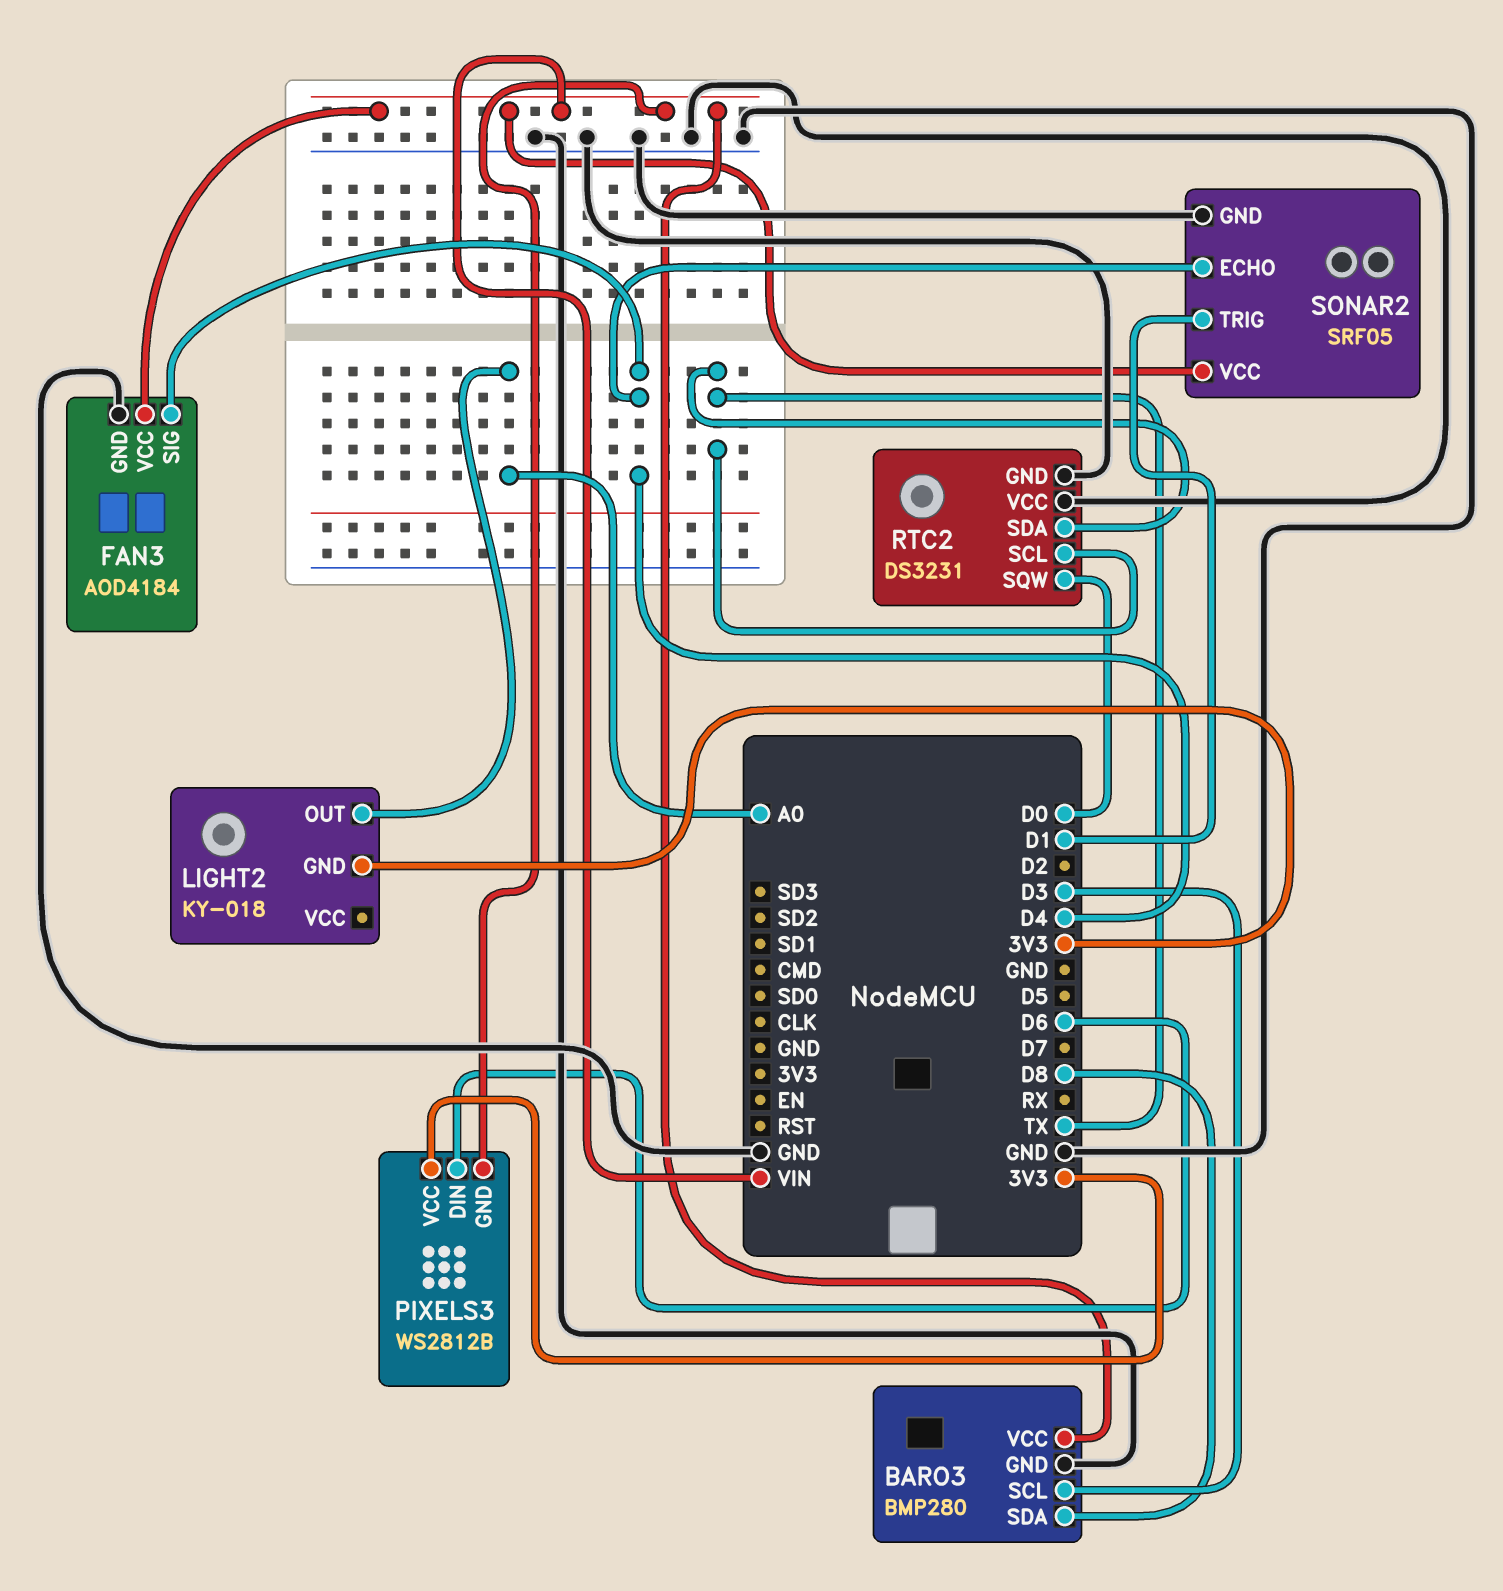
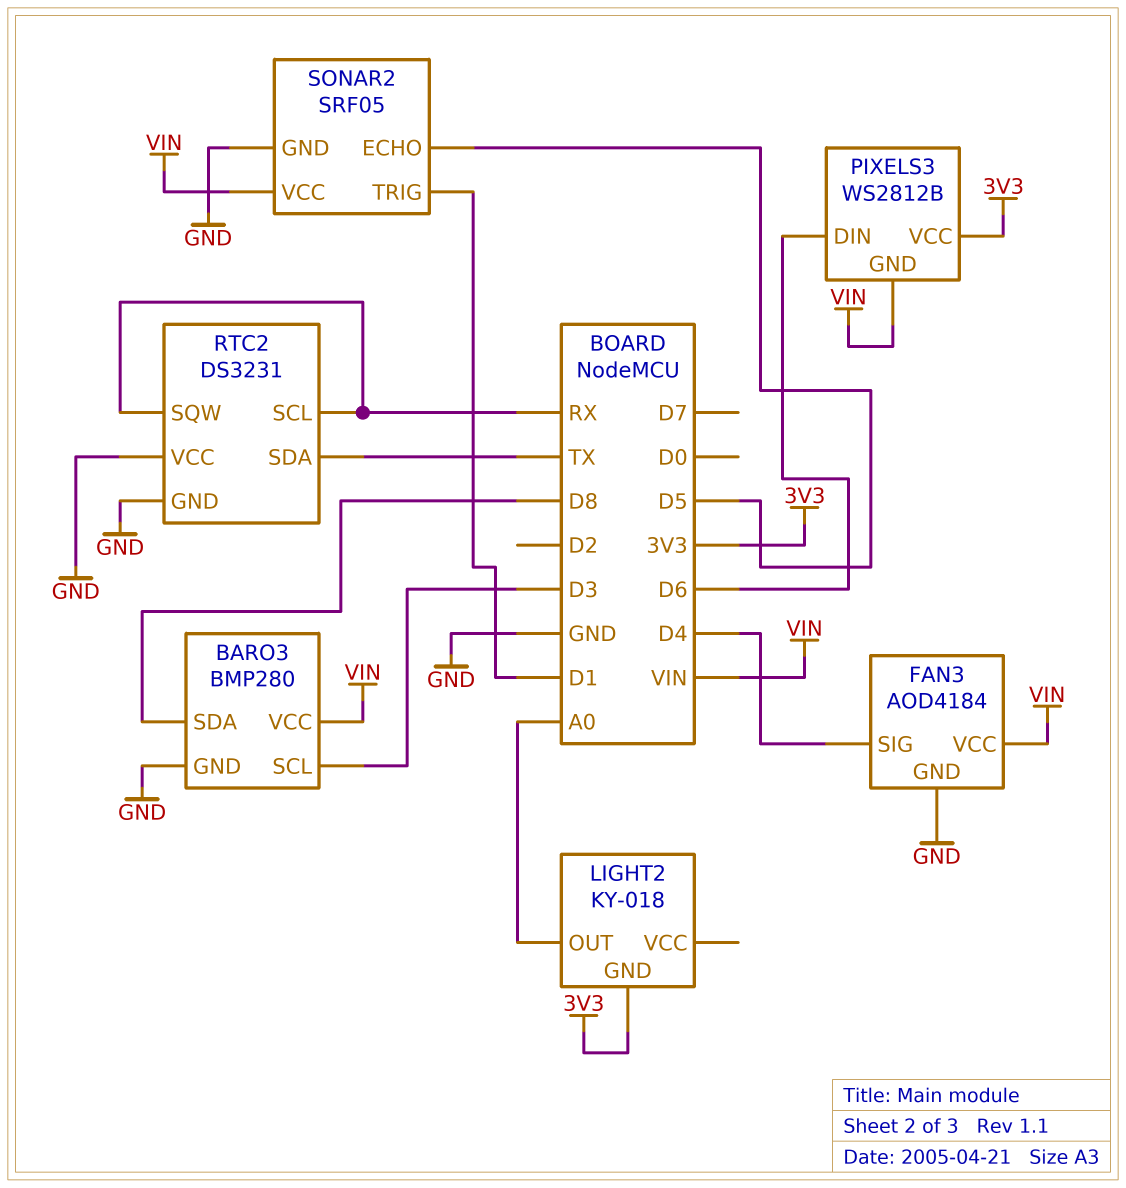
RTC2 pin SCL: TX -> RX
RTC2 pin SQW: D0 -> RX
SONAR2 pin ECHO: D4 -> D5

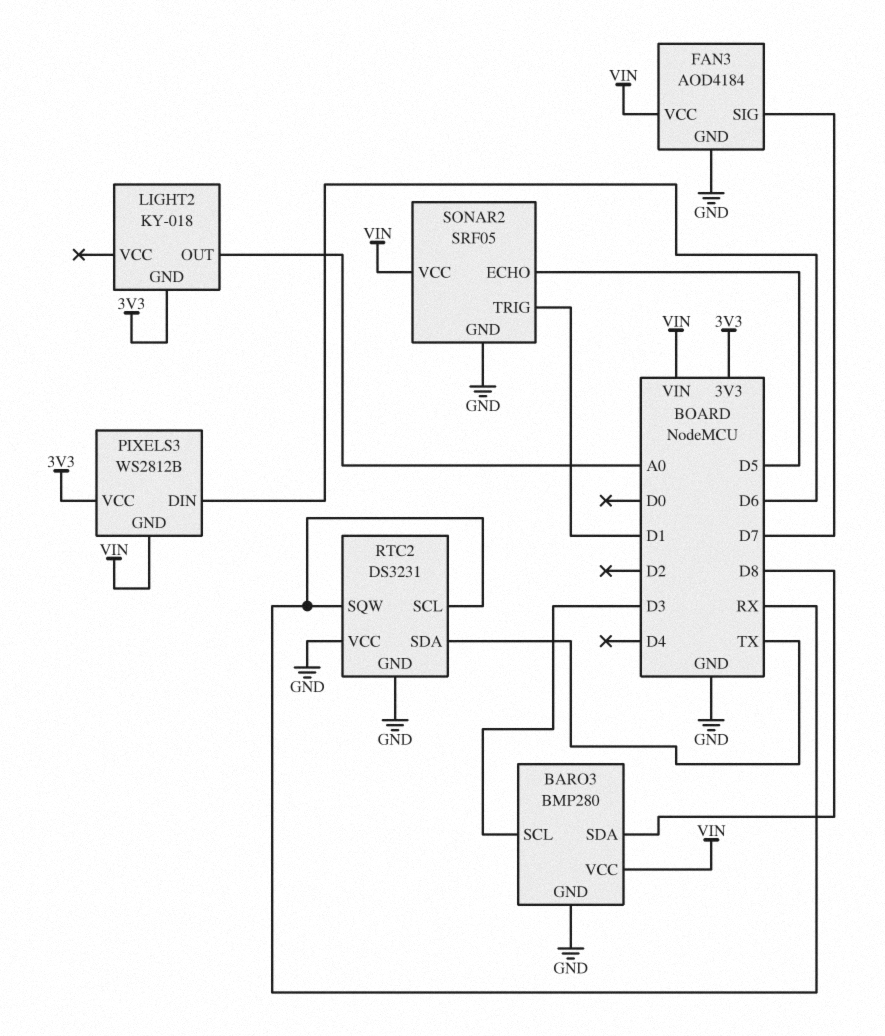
FAN3 pin SIG: D4 -> D7

